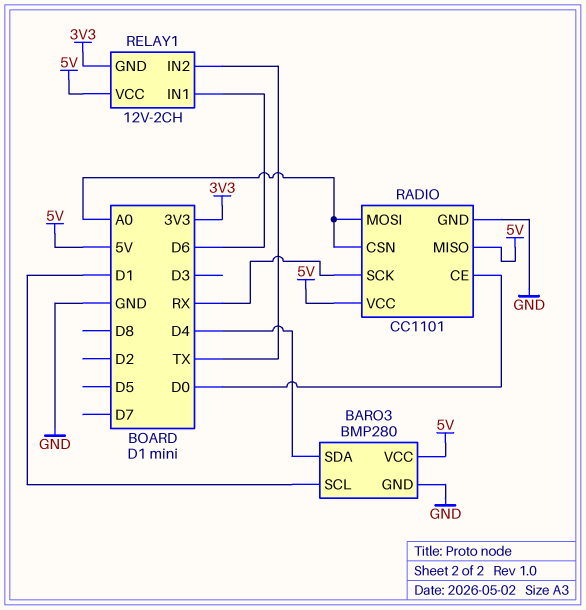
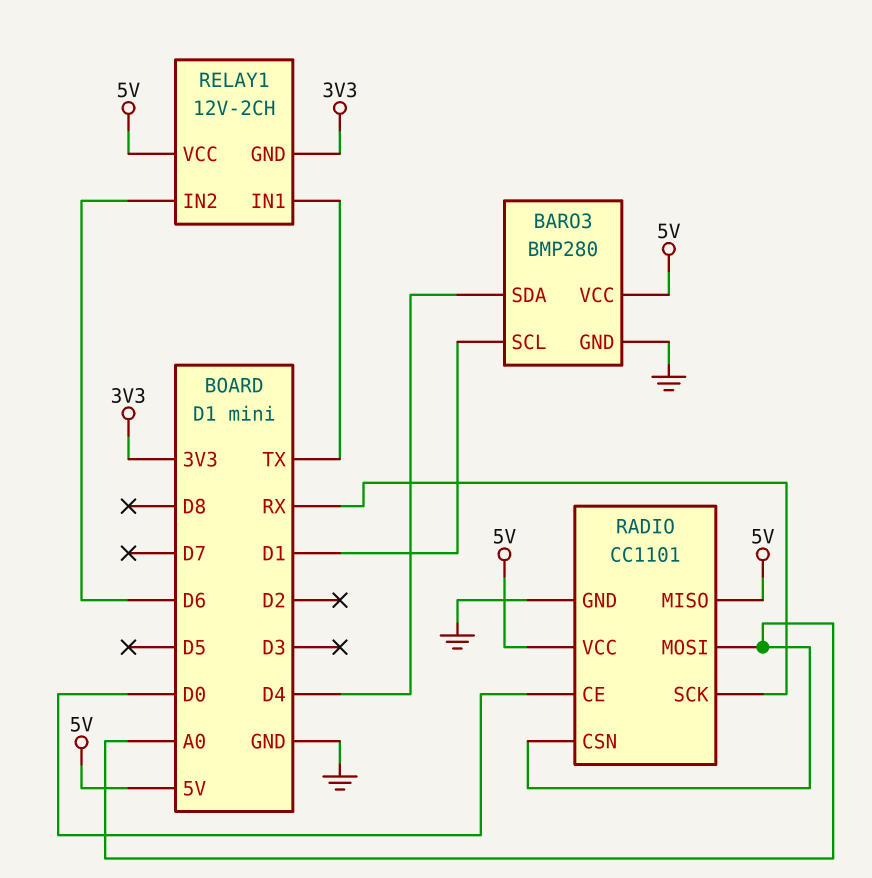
RELAY1 pin IN1: D6 -> TX
RELAY1 pin IN2: TX -> D6

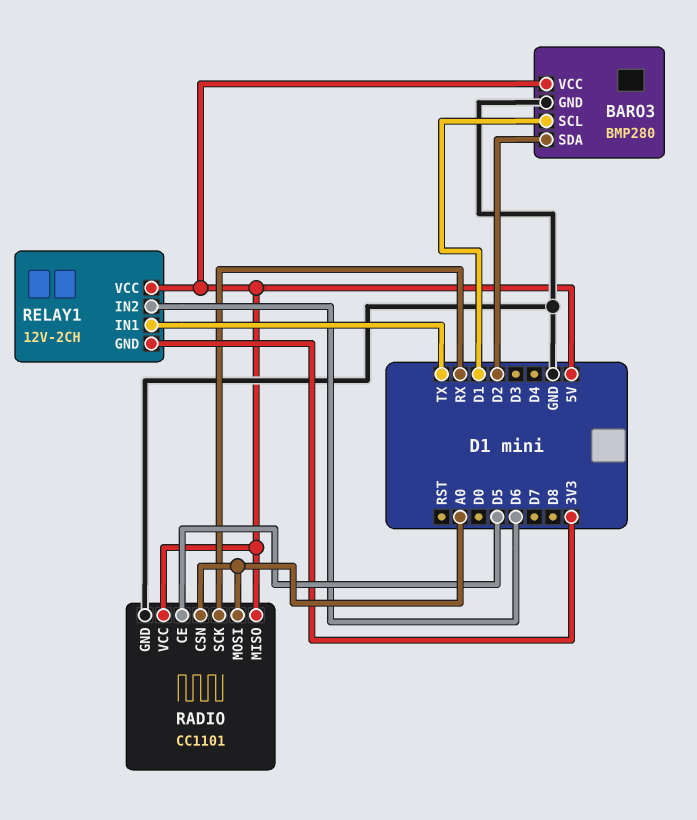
BARO3 pin SDA: D4 -> D2
RADIO pin CE: D0 -> D5

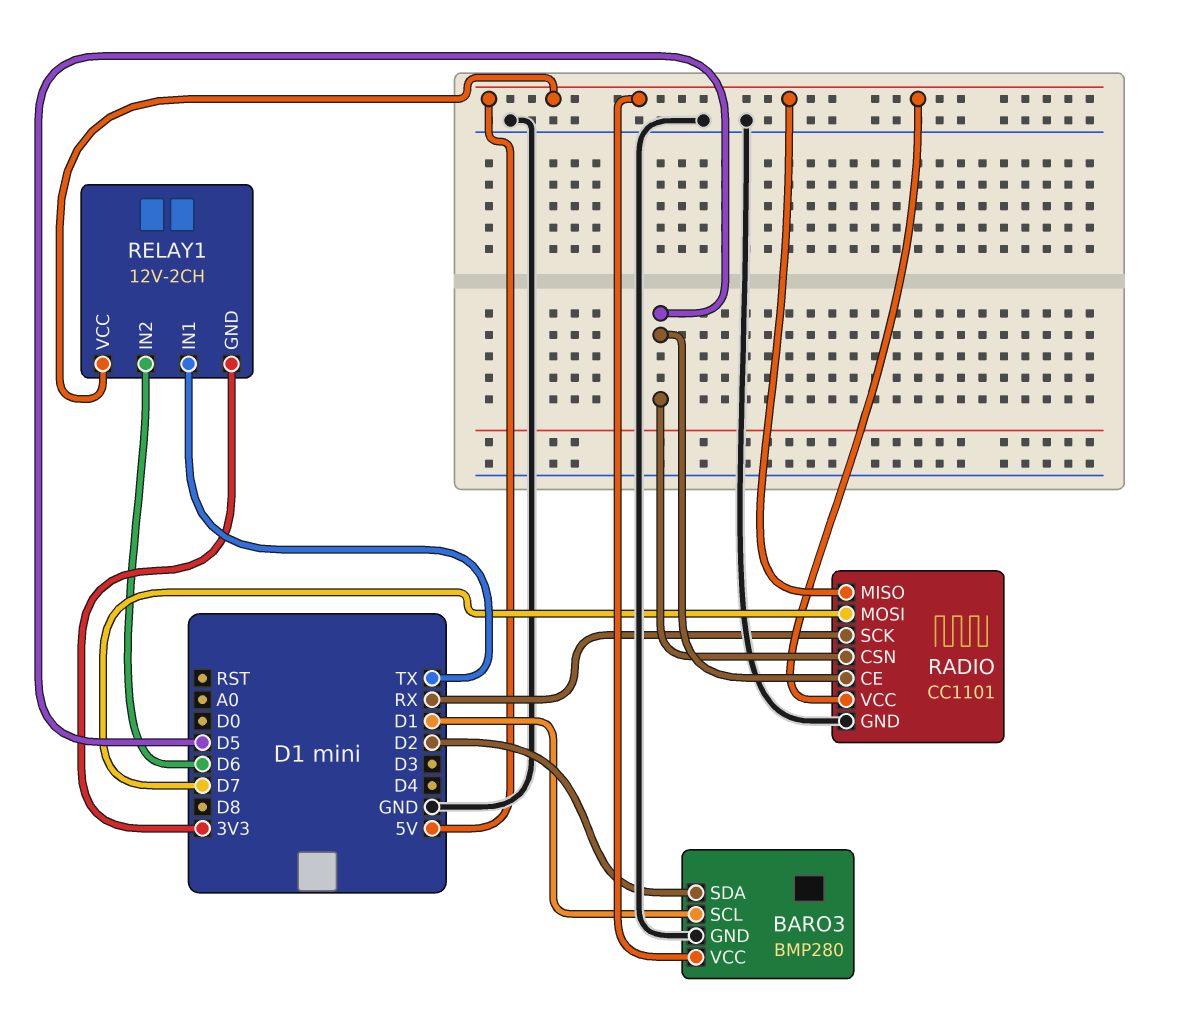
RADIO pin CSN: A0 -> D5
RADIO pin MOSI: A0 -> D7

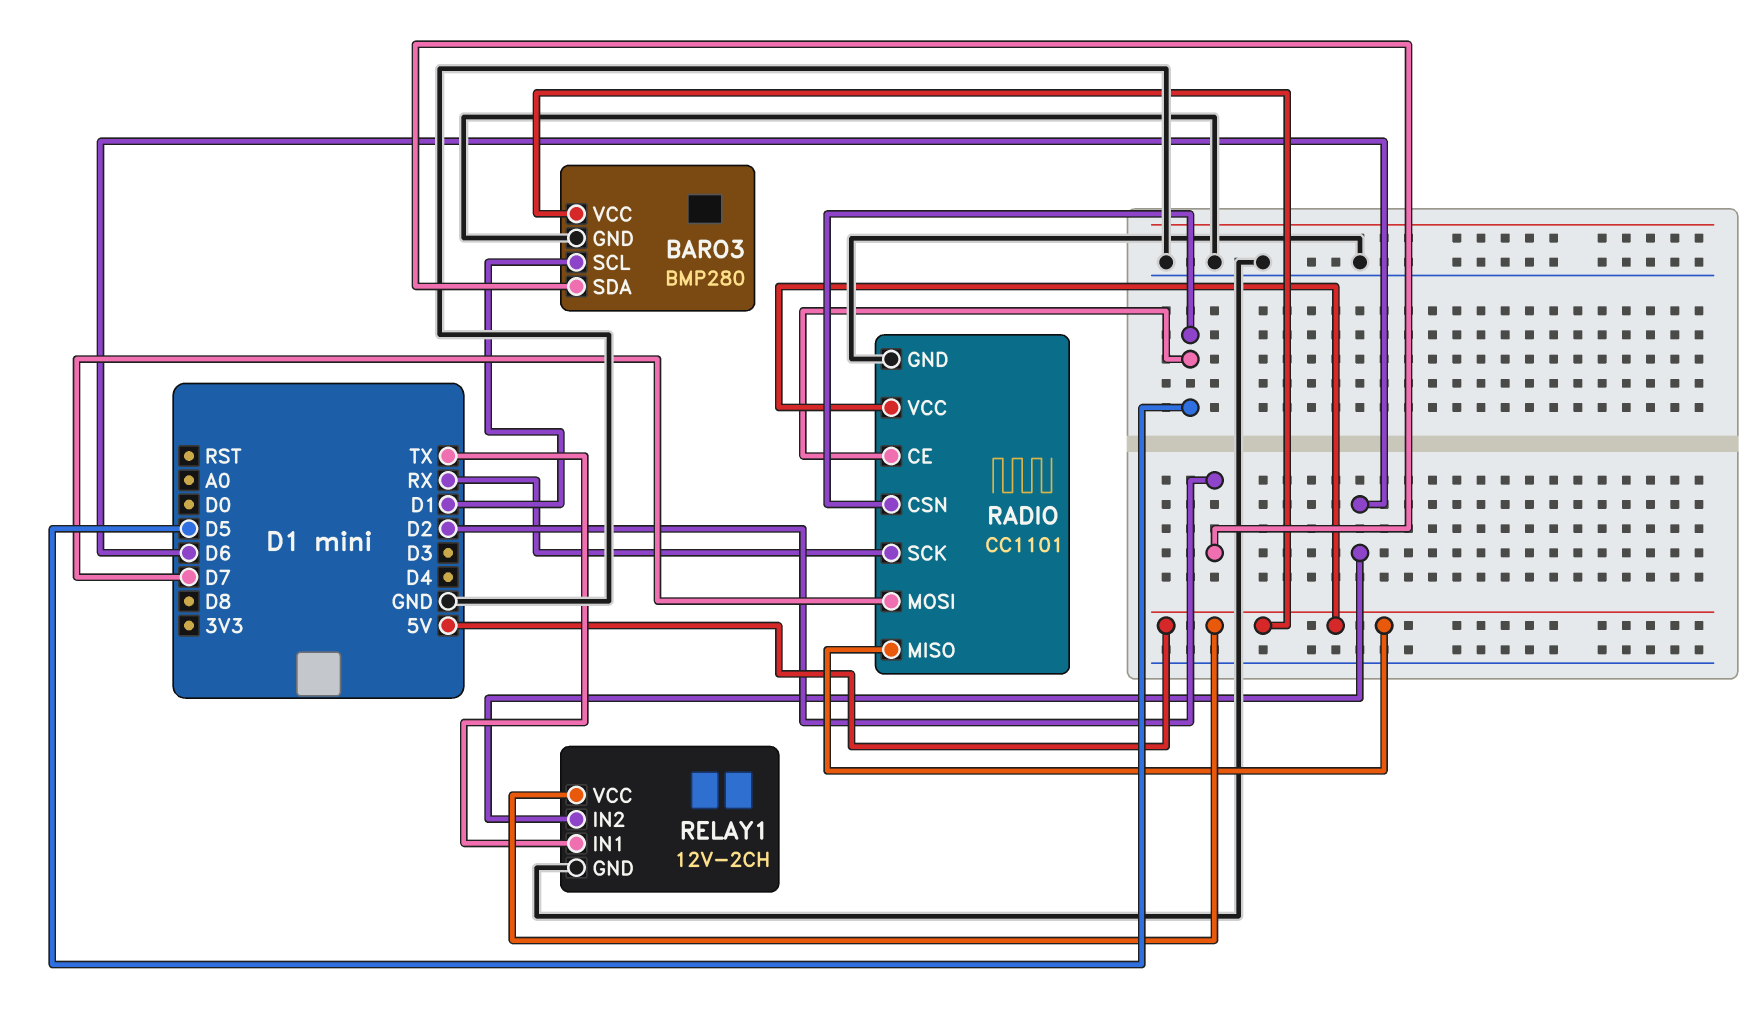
RELAY1 pin GND: 3V3 -> GND

